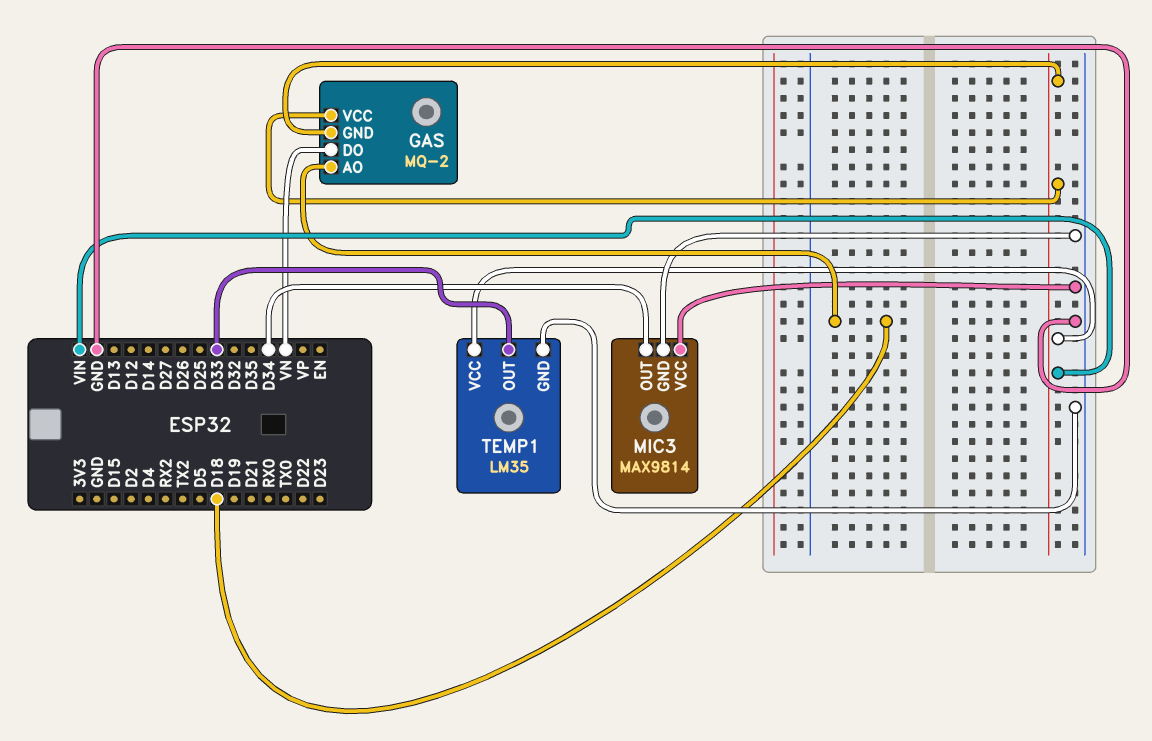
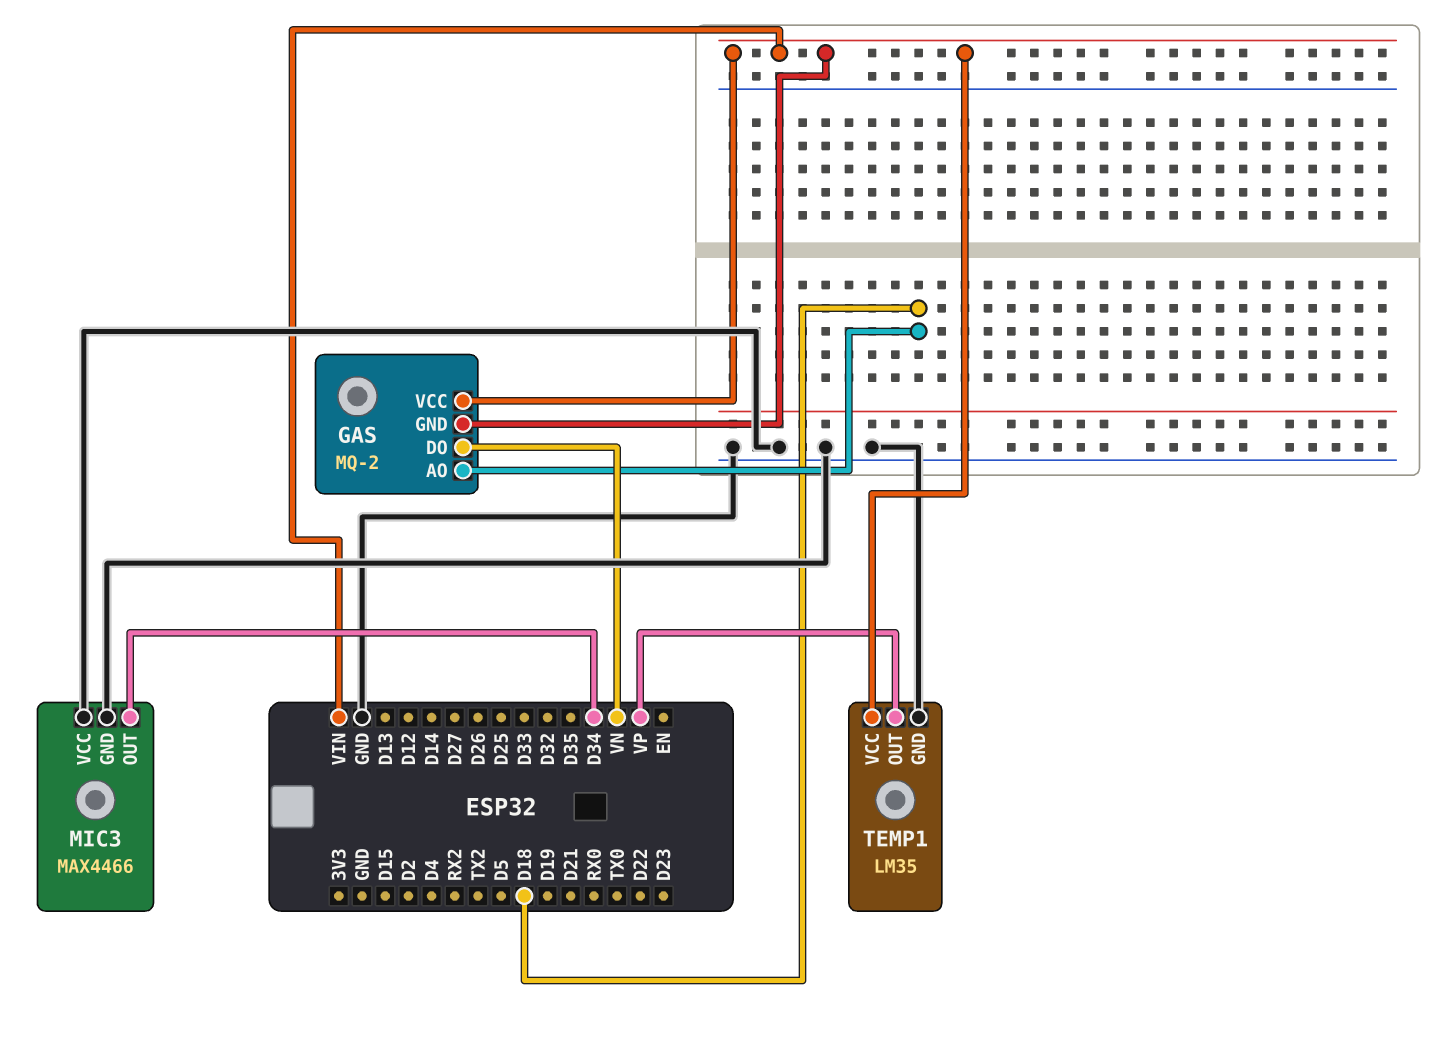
MIC3: MAX9814 -> MAX4466
TEMP1 pin OUT: D33 -> VP

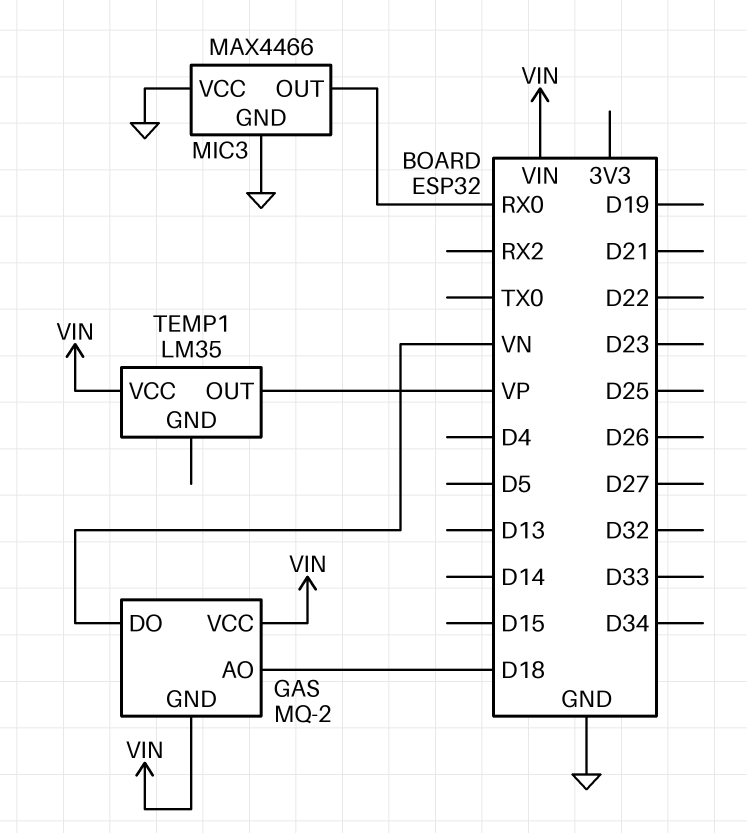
MIC3 pin OUT: D34 -> RX0
TEMP1 pin GND: GND -> none

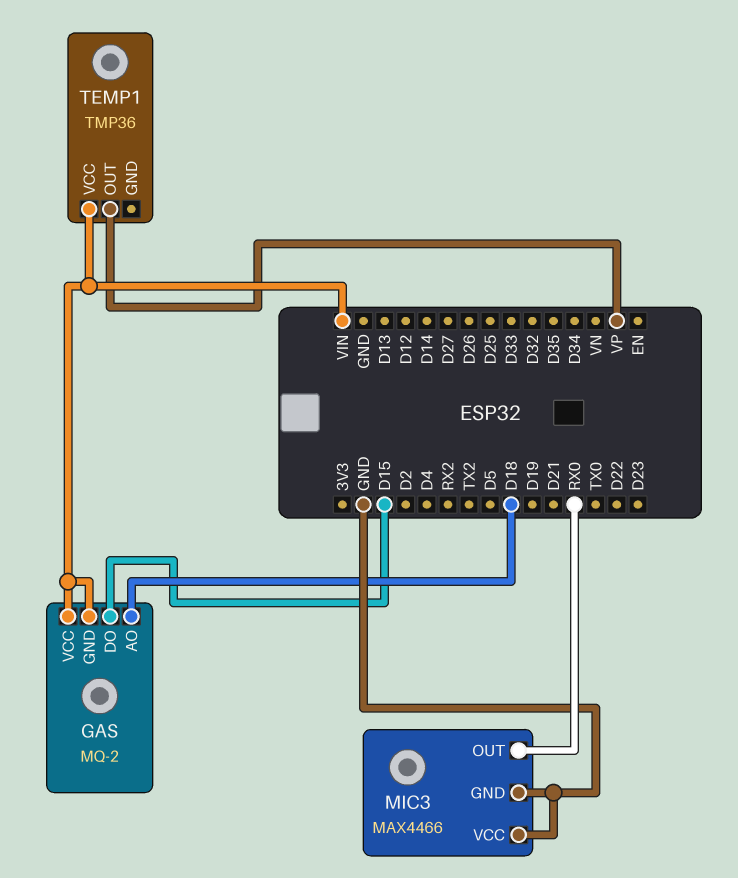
GAS pin DO: VN -> D15
TEMP1: LM35 -> TMP36

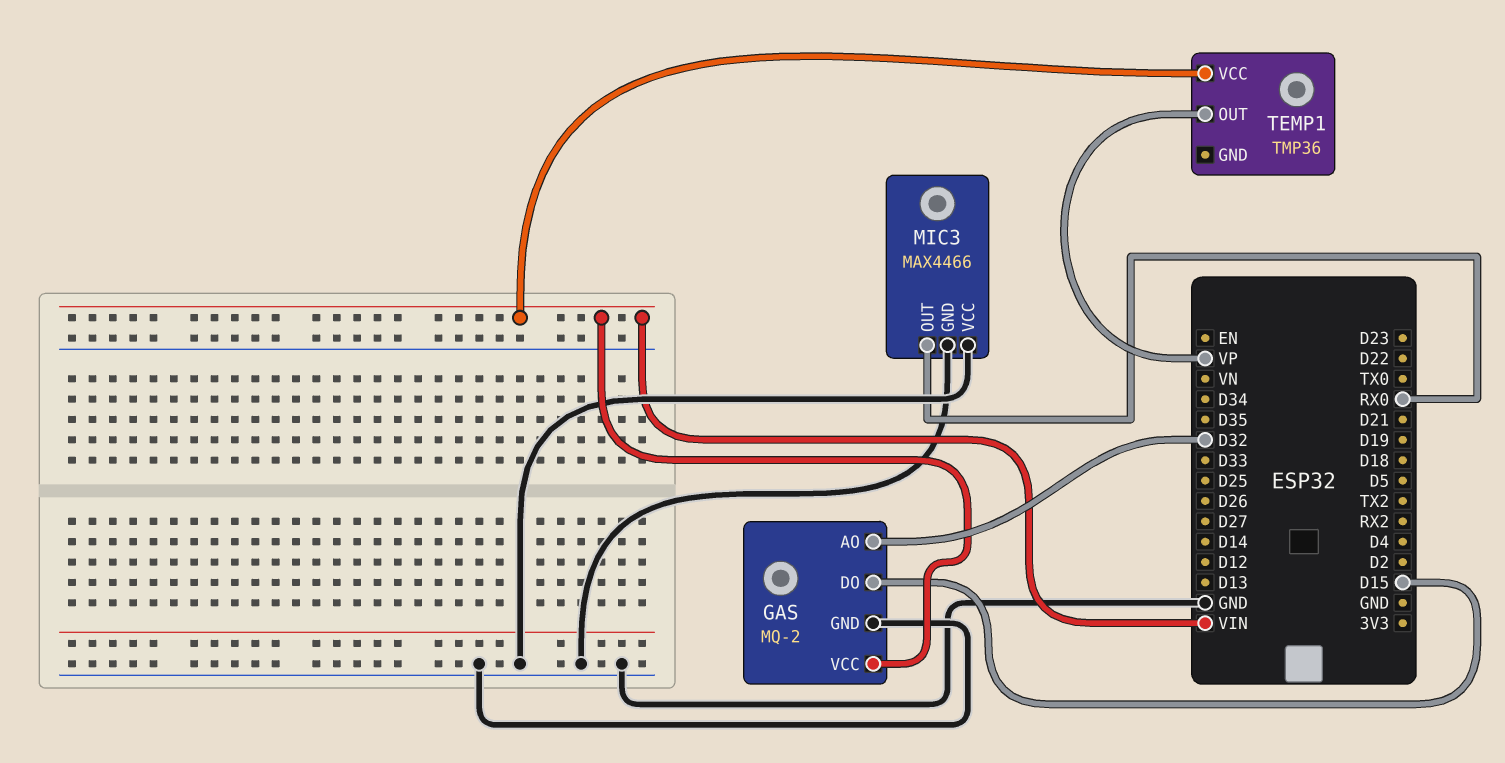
GAS pin AO: D18 -> D32
GAS pin GND: VIN -> GND

